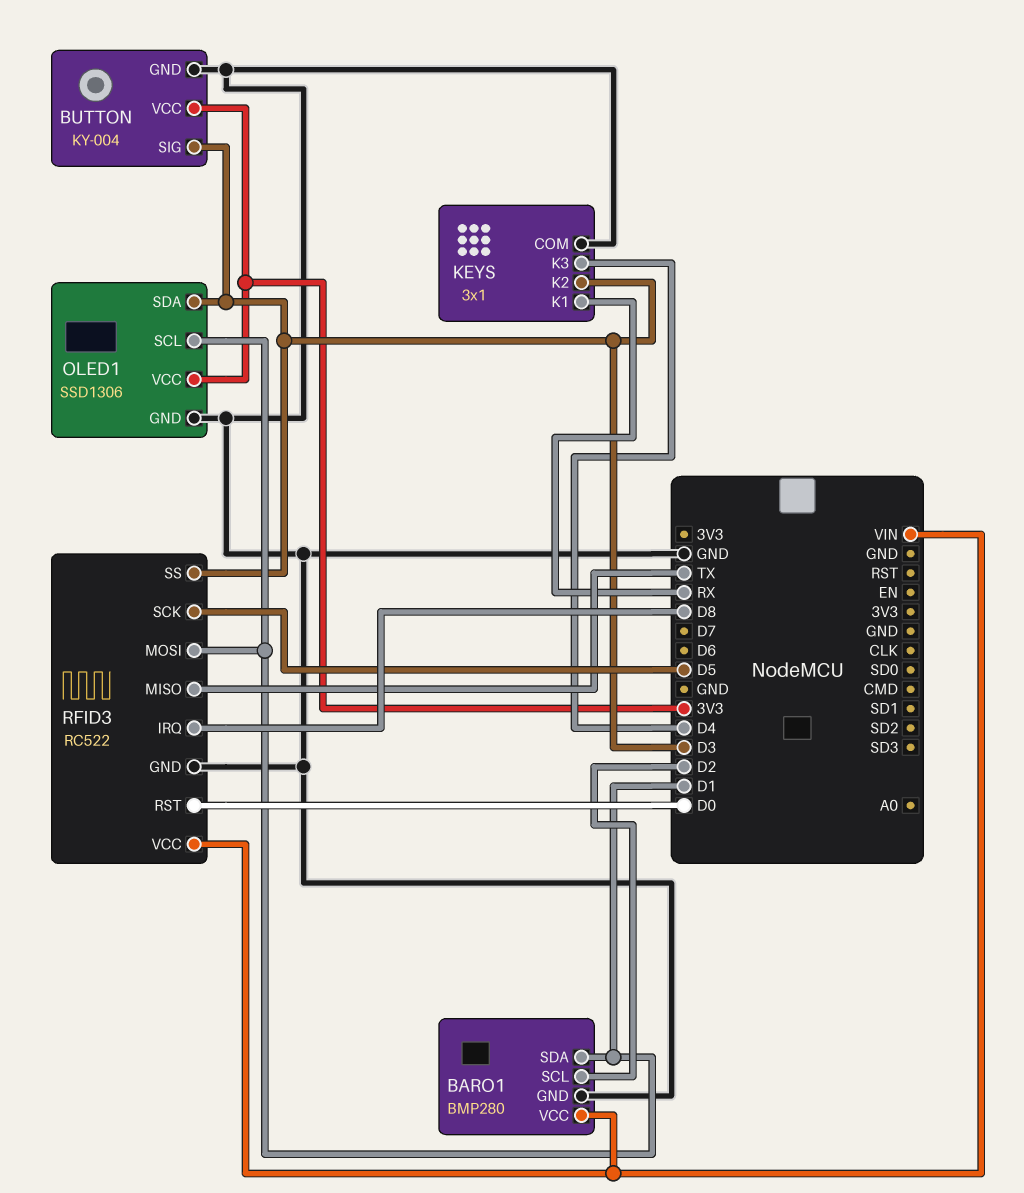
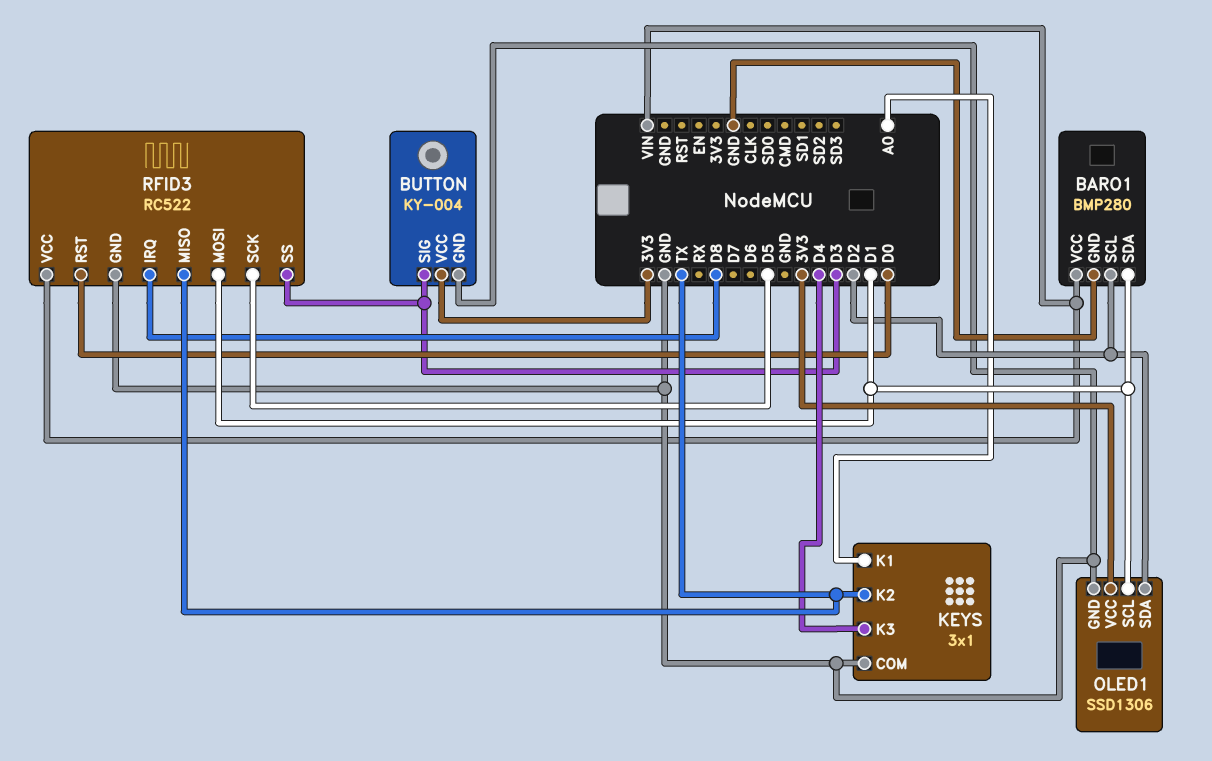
KEYS pin K1: RX -> A0
KEYS pin K2: D3 -> TX
OLED1 pin SDA: D3 -> D2

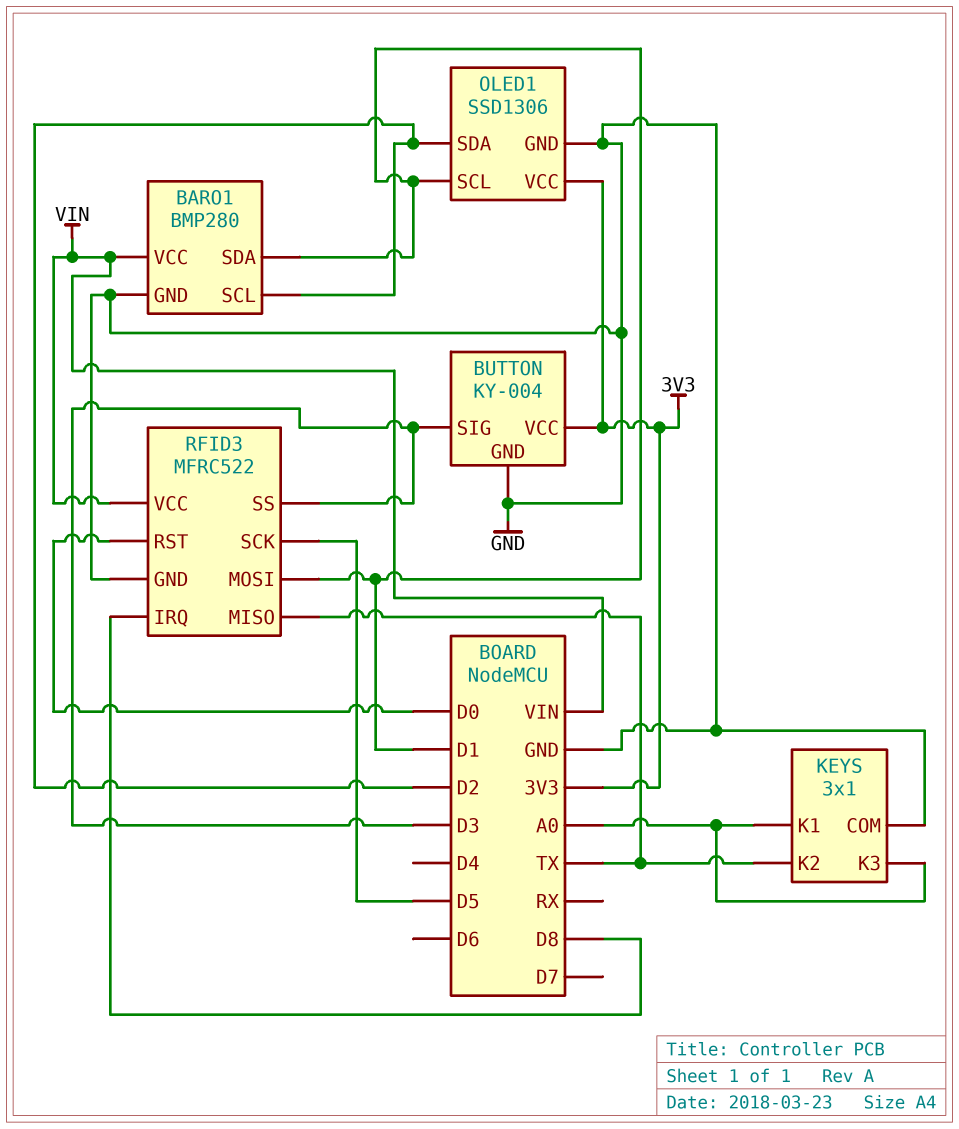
KEYS pin K3: D4 -> A0
RFID3: RC522 -> MFRC522

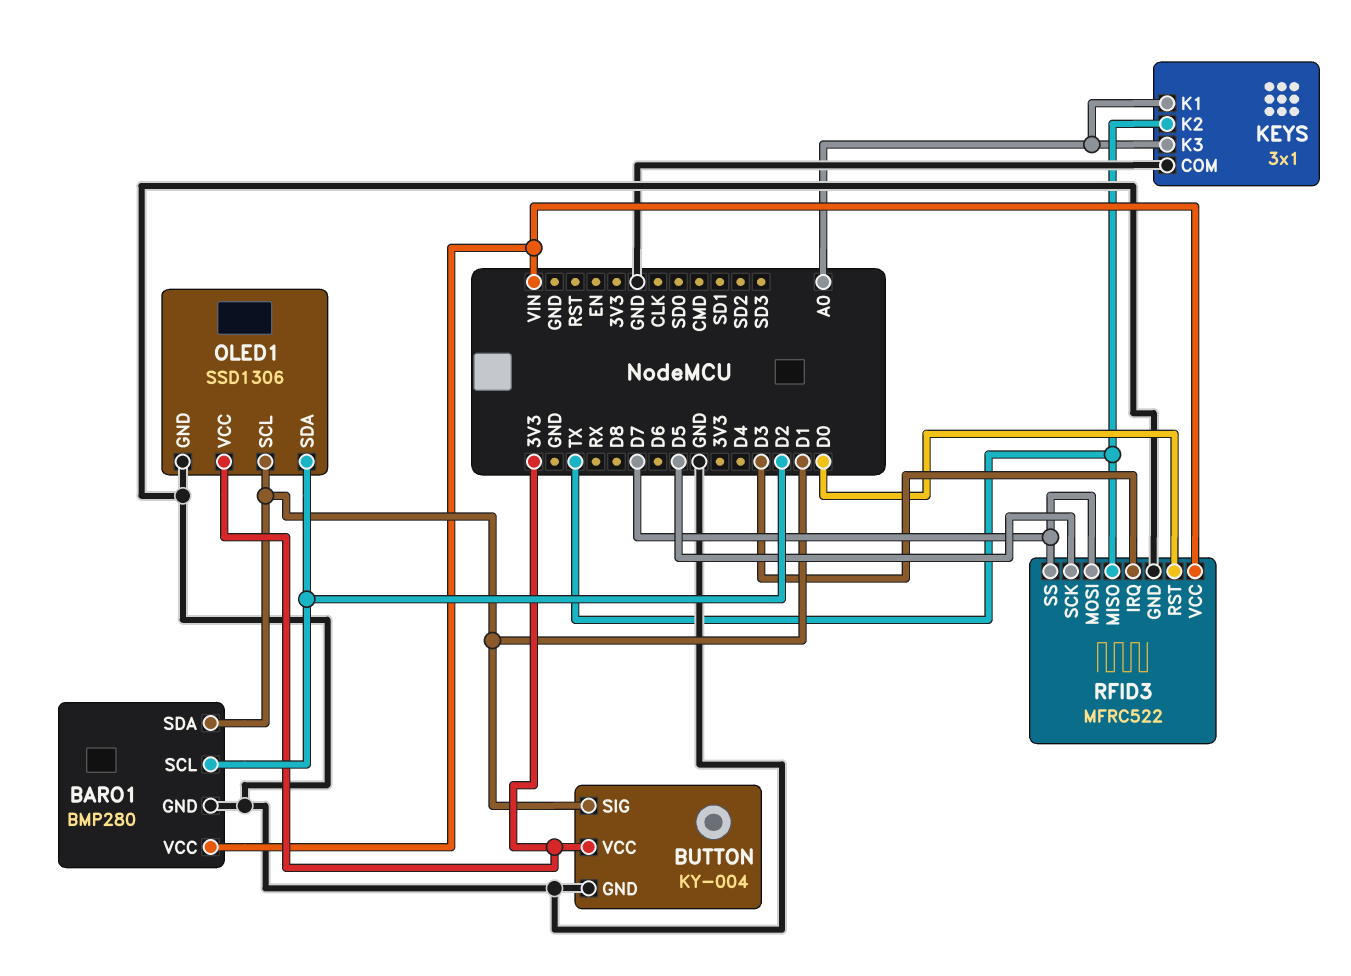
BUTTON pin SIG: D3 -> D1
RFID3 pin IRQ: D8 -> D3
RFID3 pin MOSI: D1 -> D7
RFID3 pin SS: D3 -> D7

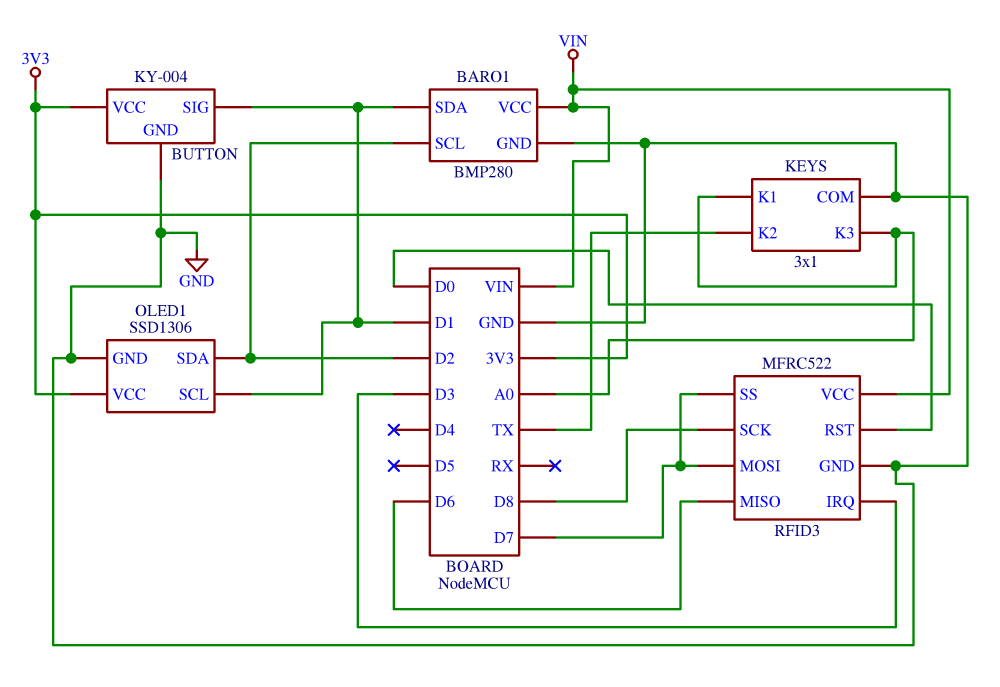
RFID3 pin MISO: TX -> D6
RFID3 pin SCK: D5 -> D8

